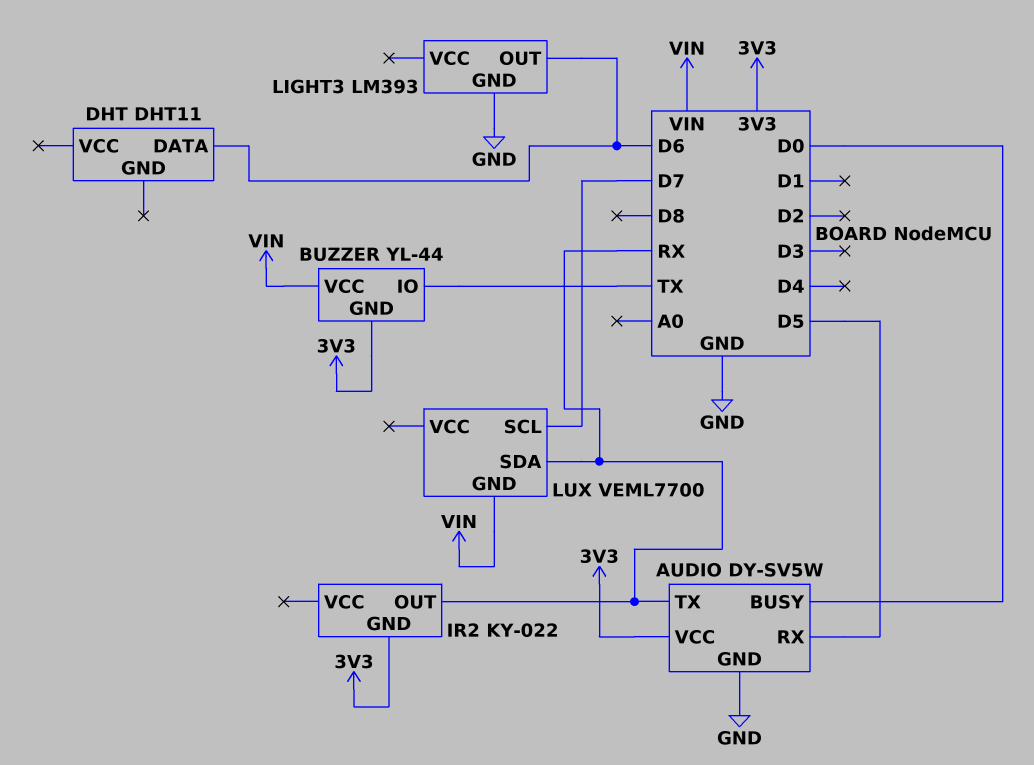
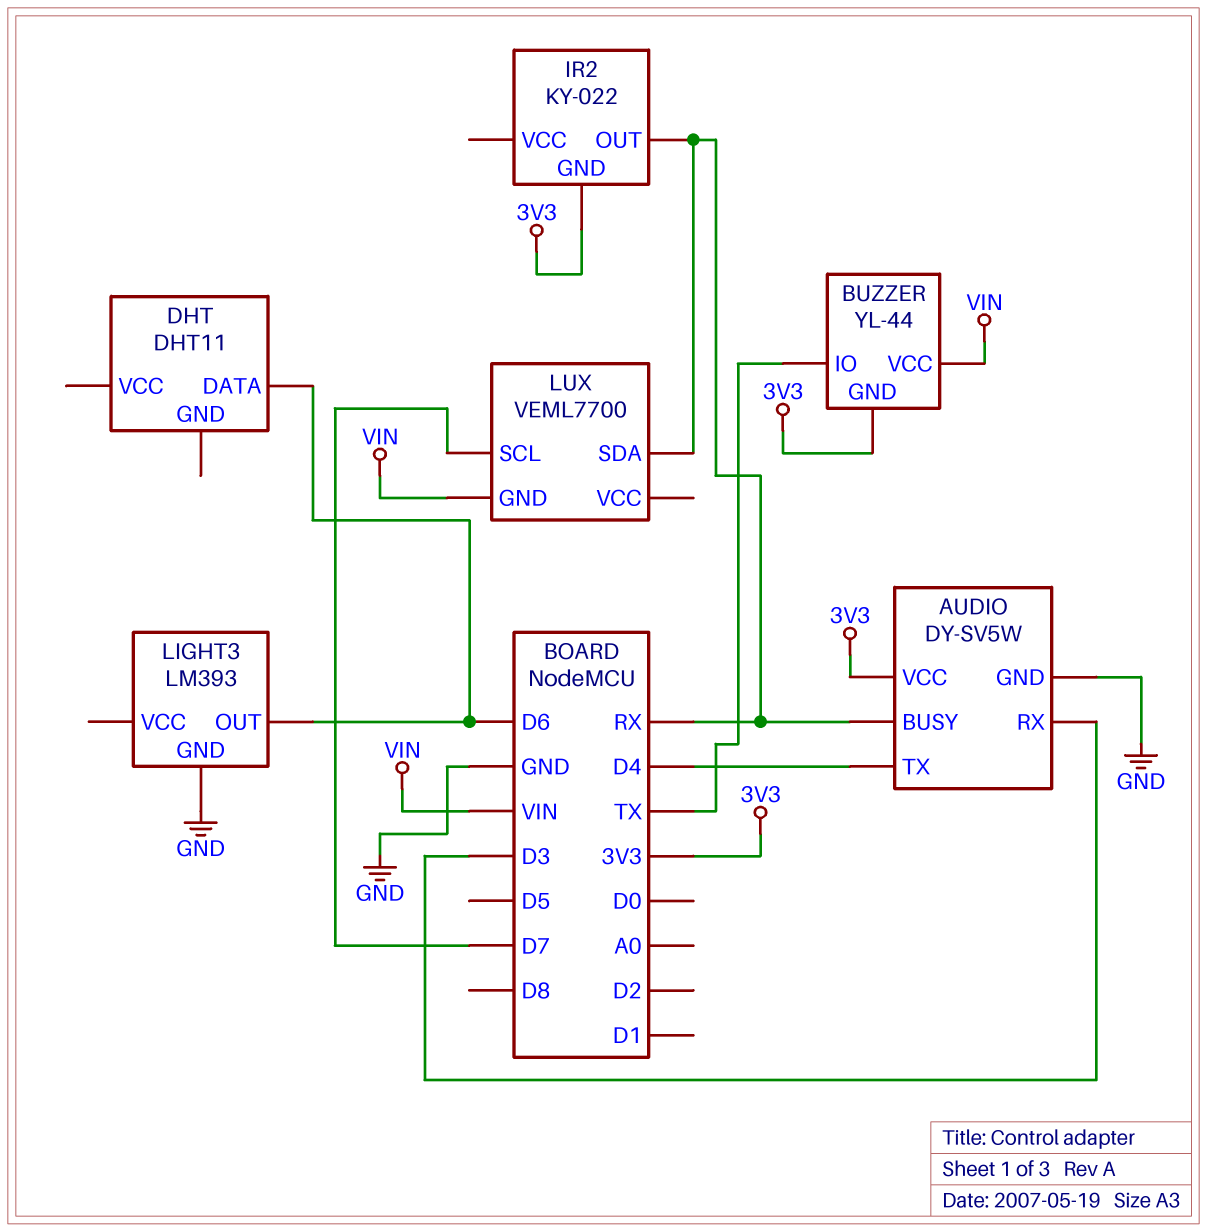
AUDIO pin BUSY: D0 -> RX
AUDIO pin RX: D5 -> D3
AUDIO pin TX: RX -> D4

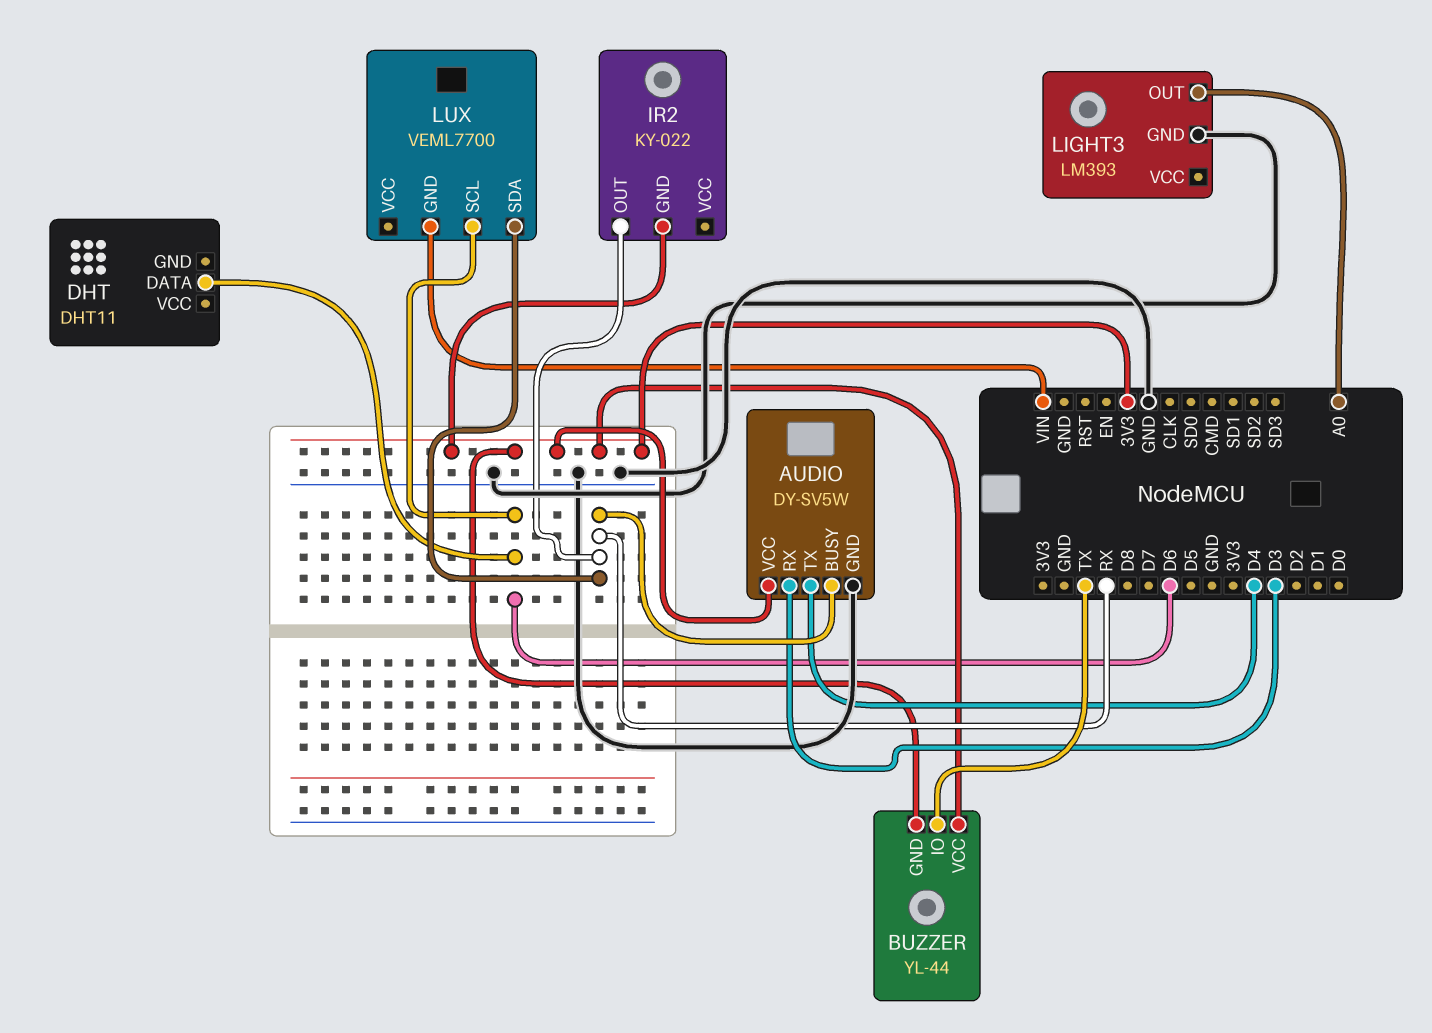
BUZZER pin VCC: VIN -> 3V3
LIGHT3 pin OUT: D6 -> A0
LUX pin SCL: D7 -> D6

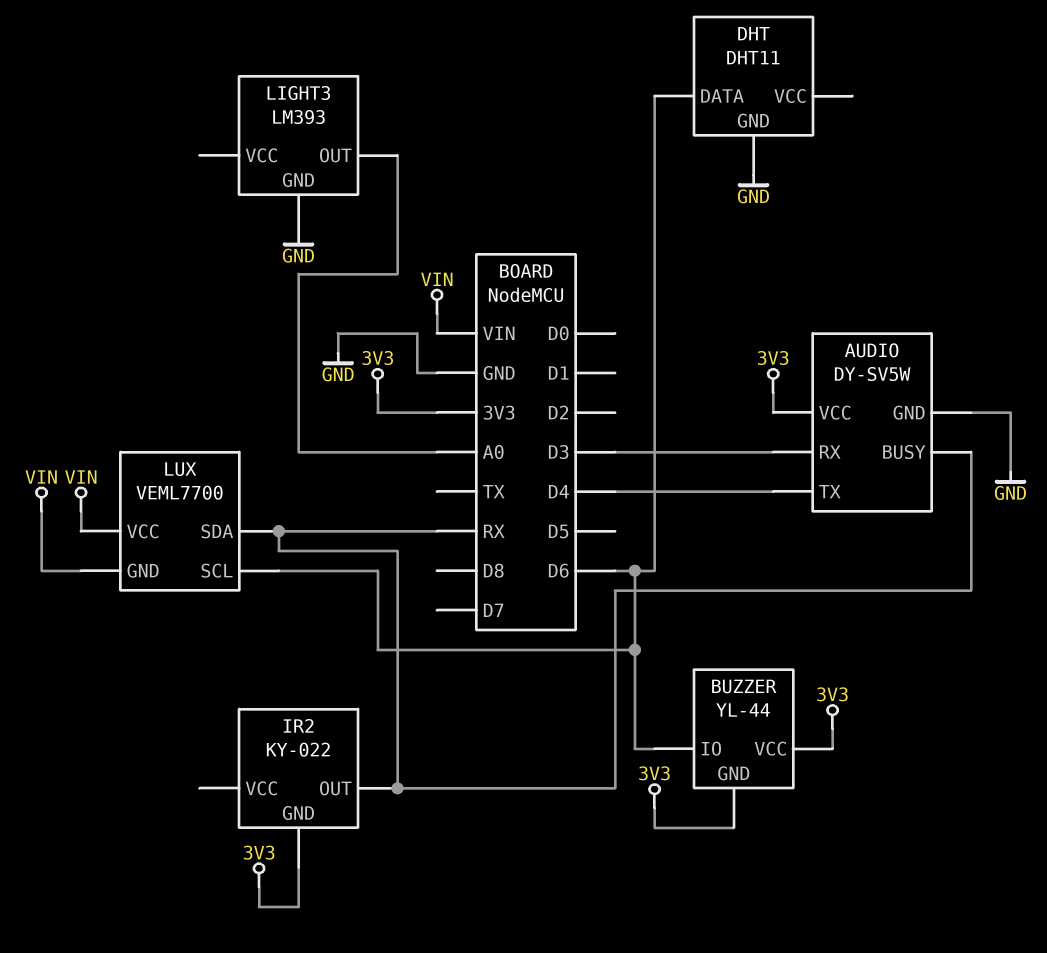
BUZZER pin IO: TX -> D6
DHT pin GND: none -> GND
LUX pin VCC: none -> VIN

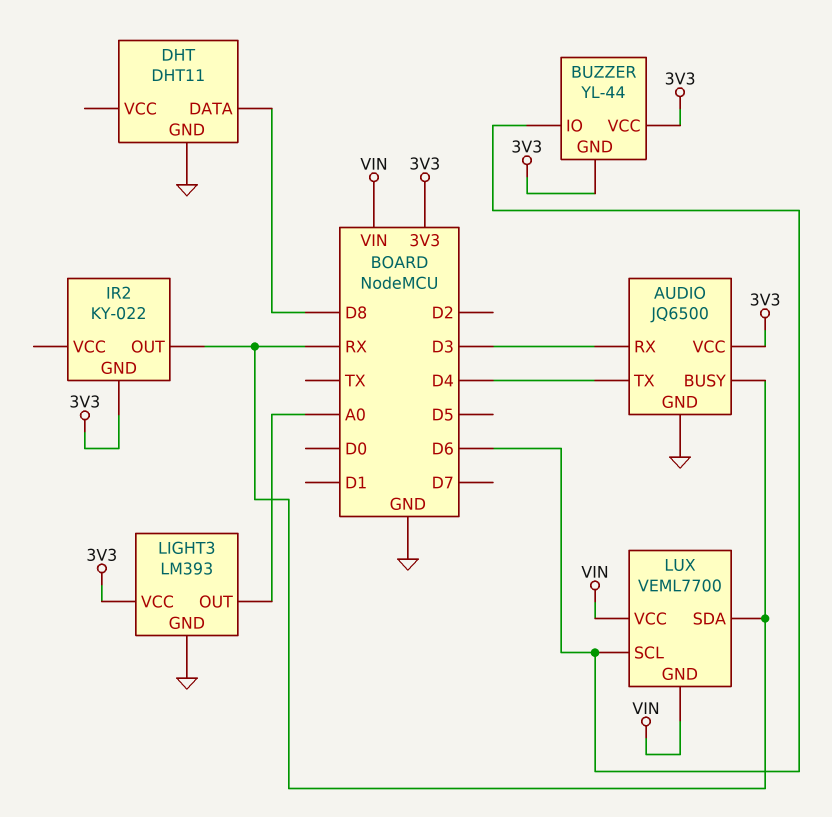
AUDIO: DY-SV5W -> JQ6500
DHT pin DATA: D6 -> D8
LIGHT3 pin VCC: none -> 3V3

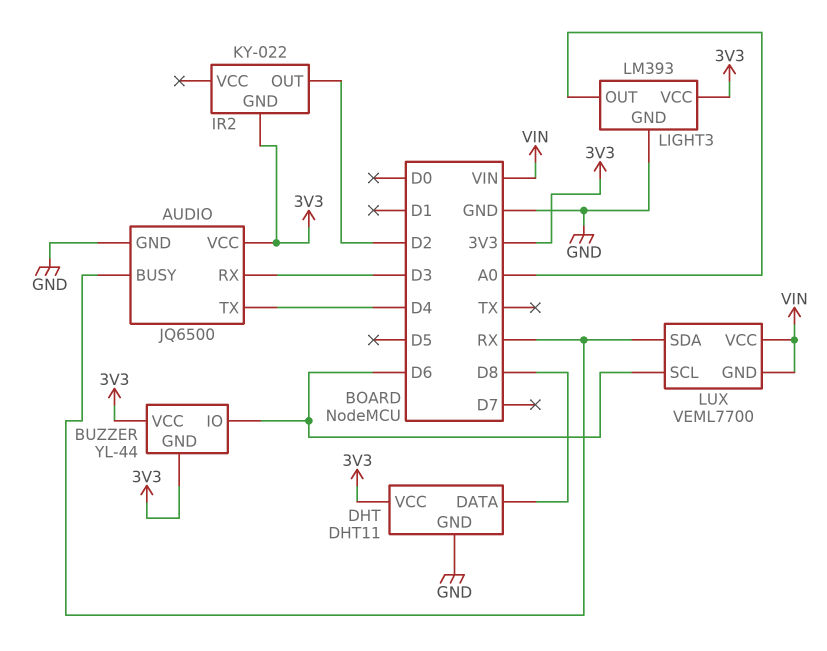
DHT pin VCC: none -> 3V3
IR2 pin OUT: RX -> D2

